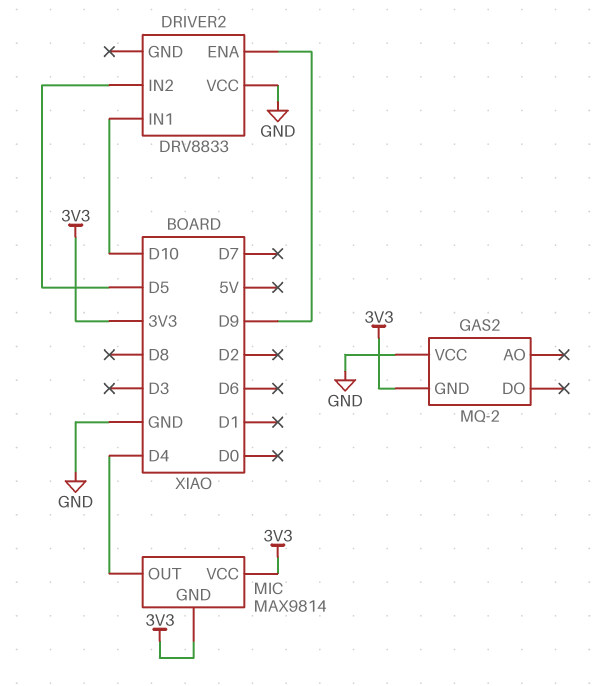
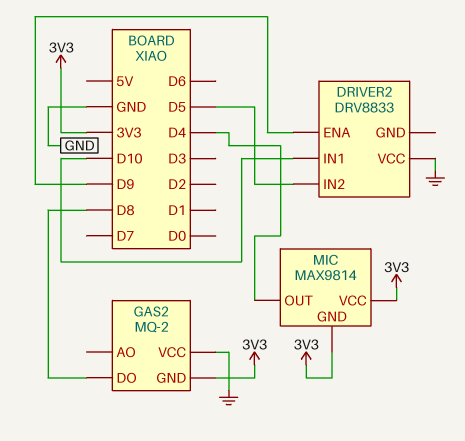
GAS2 pin DO: none -> D8

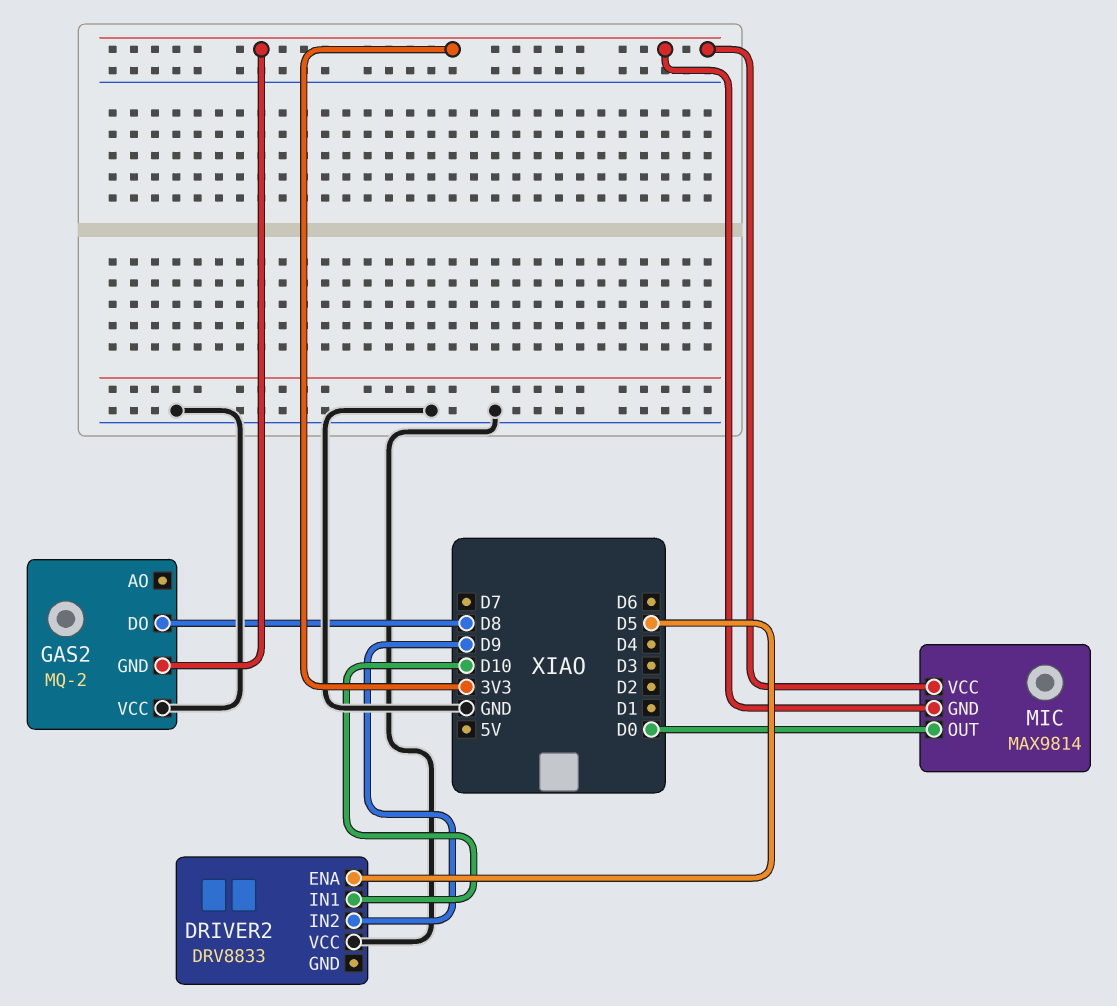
DRIVER2 pin ENA: D9 -> D5
DRIVER2 pin IN2: D5 -> D9
MIC pin OUT: D4 -> D0

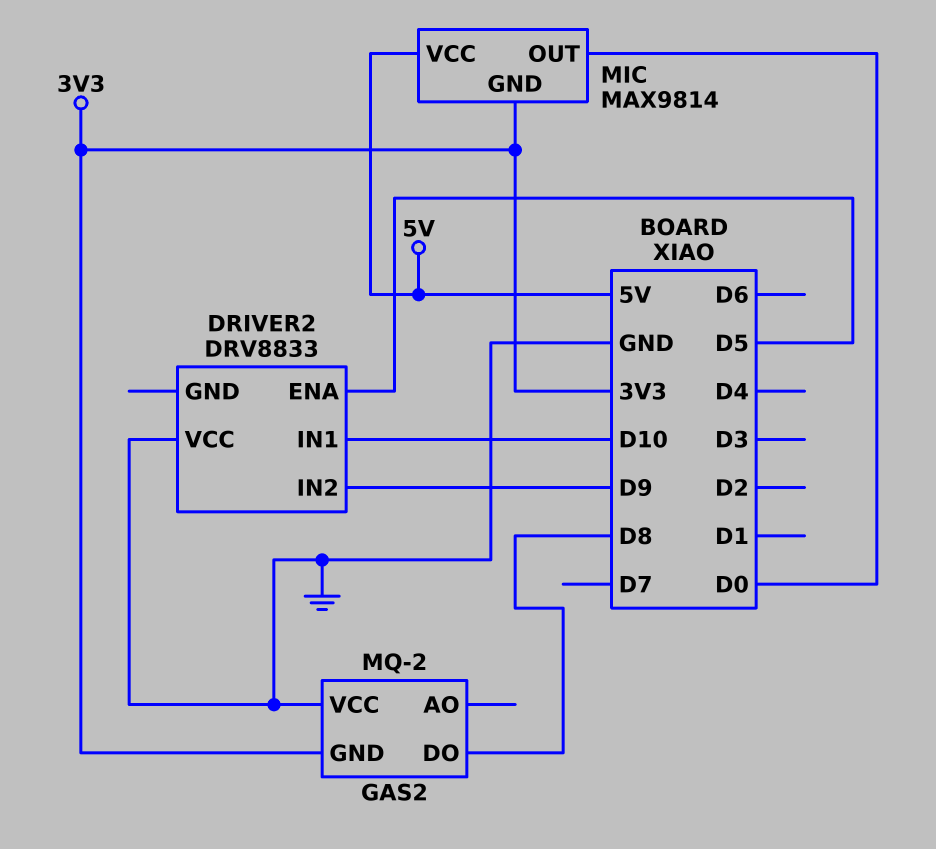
MIC pin VCC: 3V3 -> 5V

